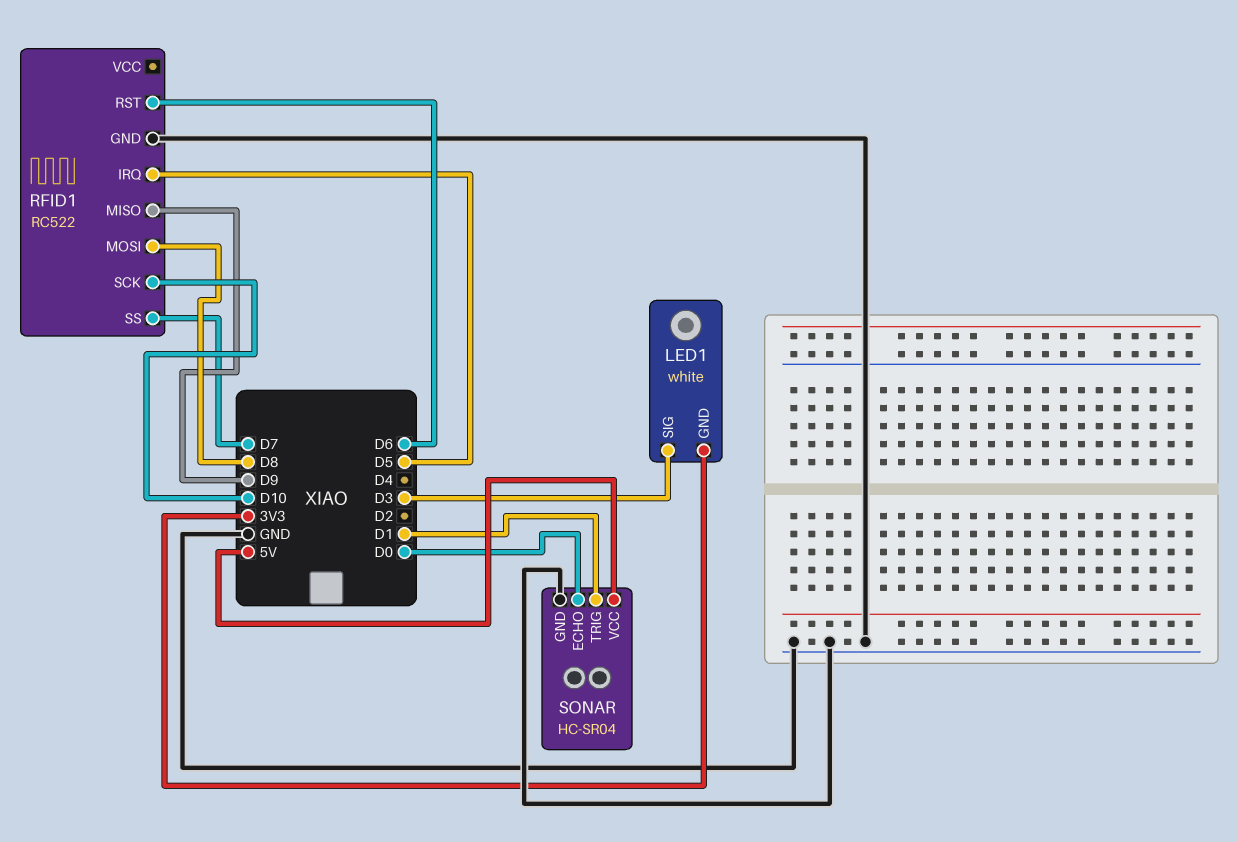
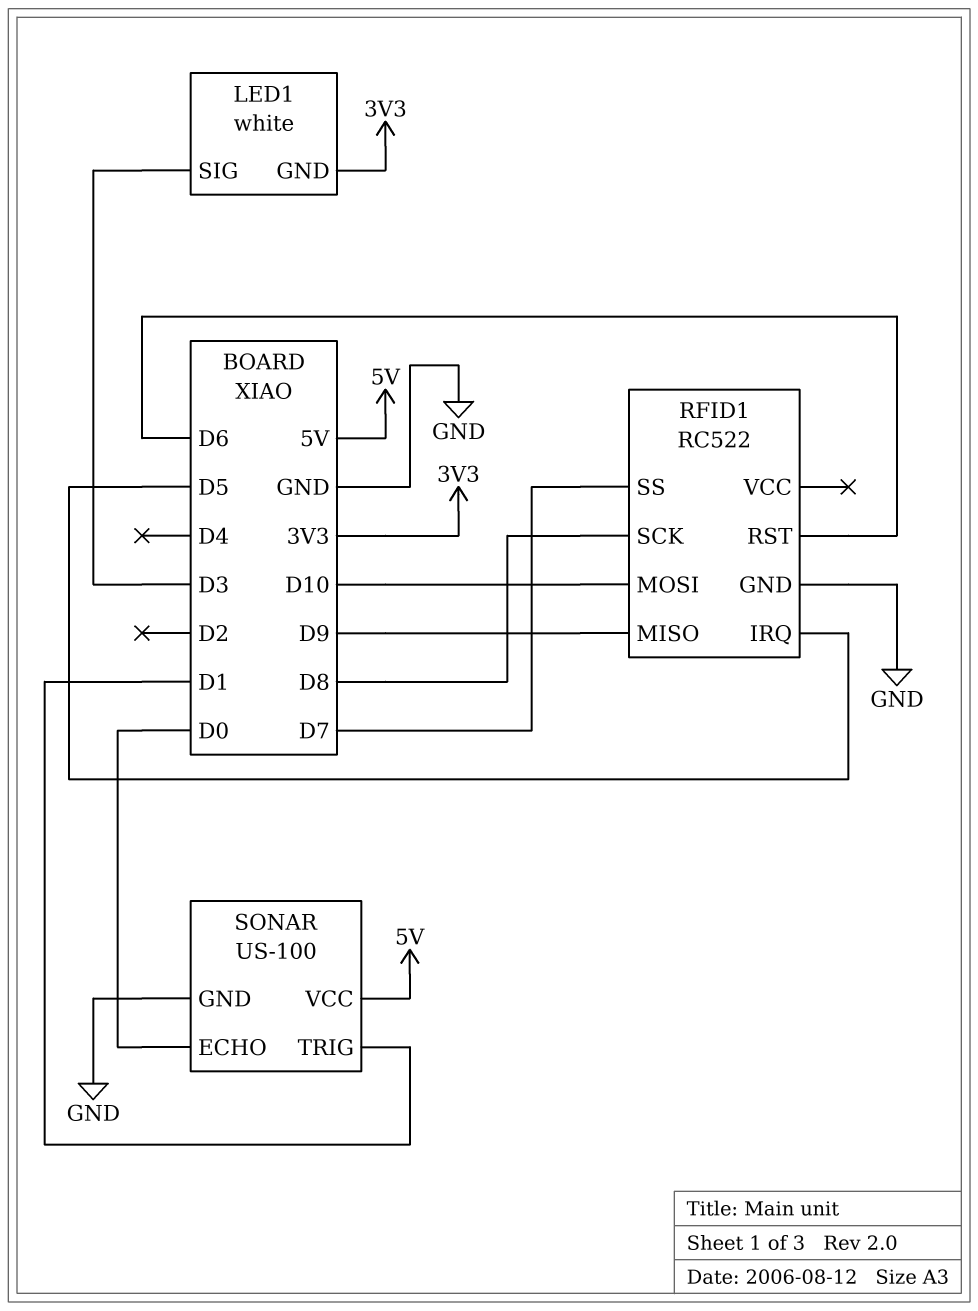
RFID1 pin MOSI: D8 -> D10
RFID1 pin SCK: D10 -> D8
SONAR: HC-SR04 -> US-100

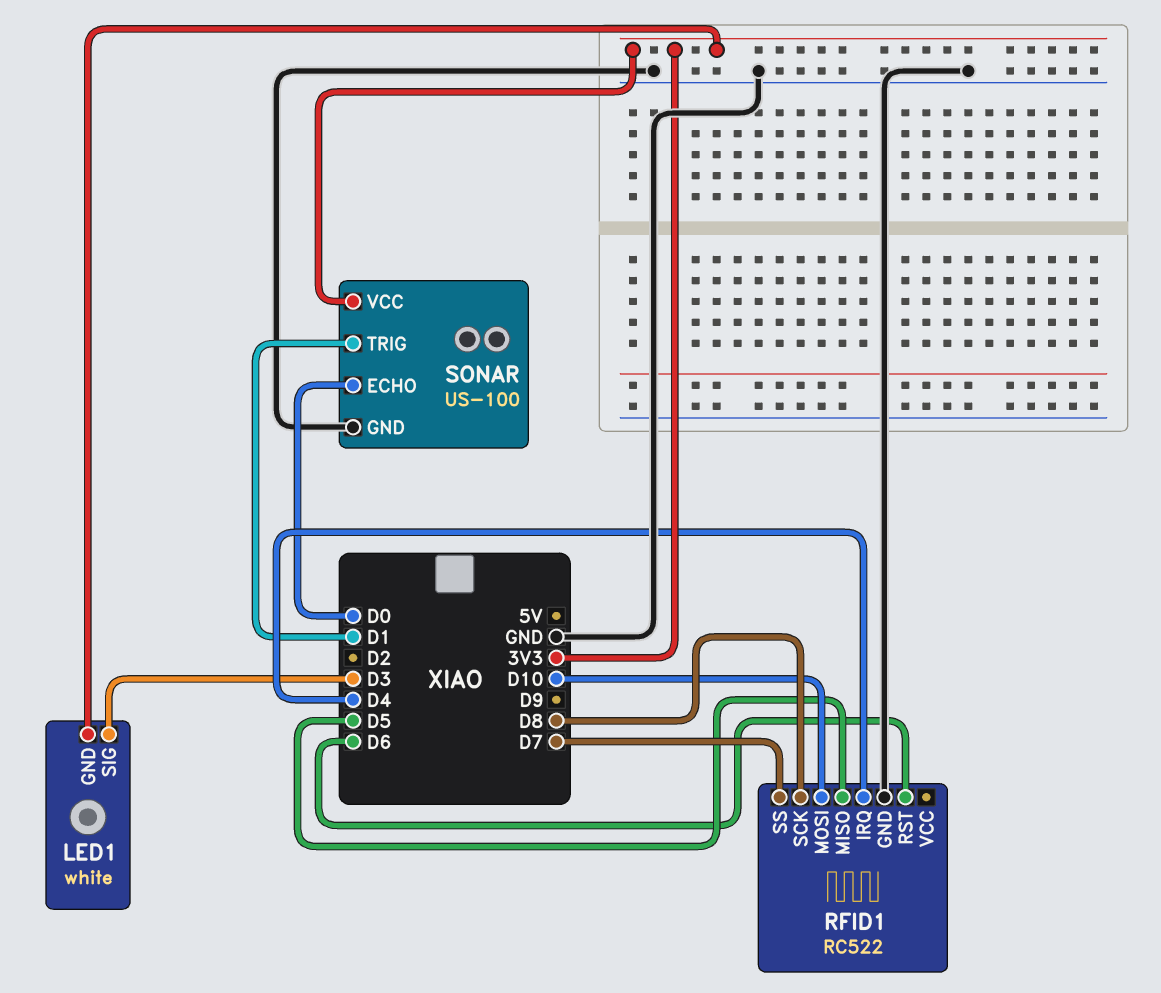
RFID1 pin IRQ: D5 -> D4
RFID1 pin MISO: D9 -> D5
SONAR pin VCC: 5V -> 3V3

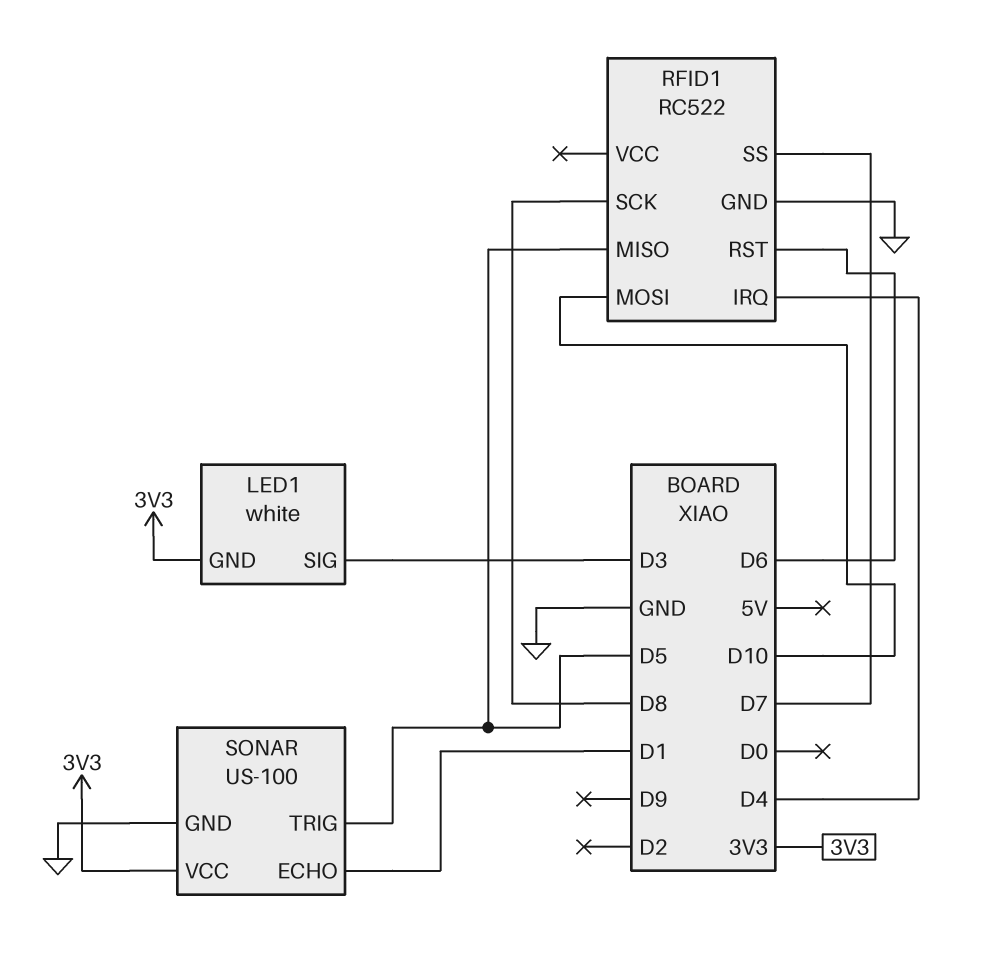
SONAR pin ECHO: D0 -> D1
SONAR pin TRIG: D1 -> D5

